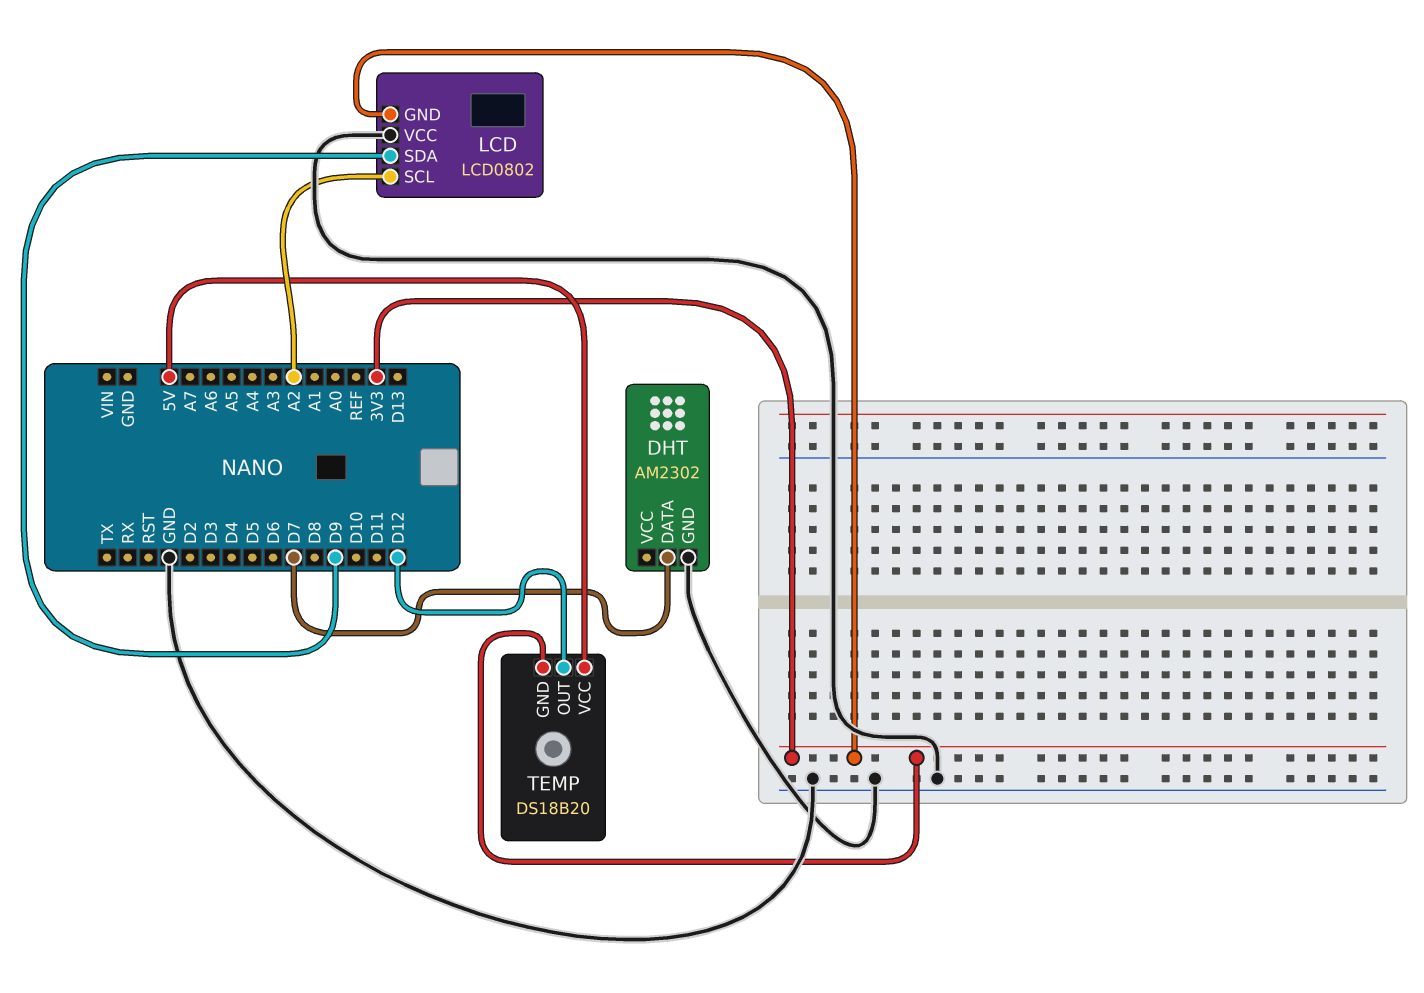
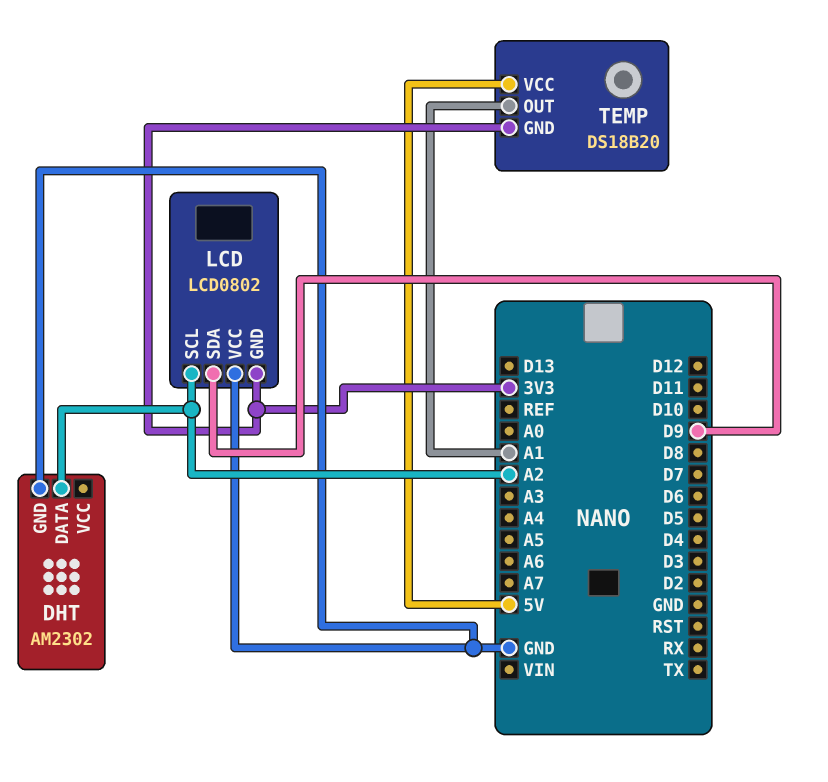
DHT pin DATA: D7 -> A2
TEMP pin OUT: D12 -> A1

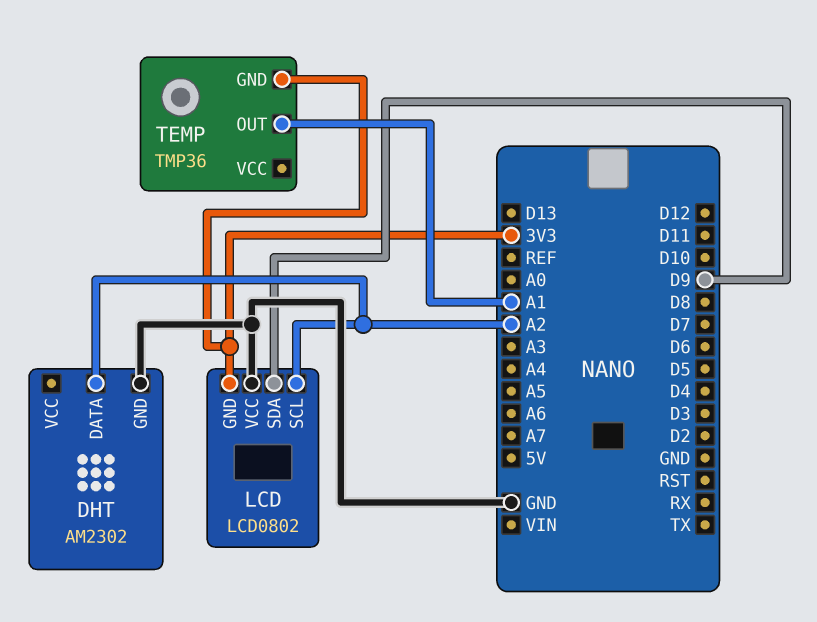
TEMP: DS18B20 -> TMP36
TEMP pin VCC: 5V -> none

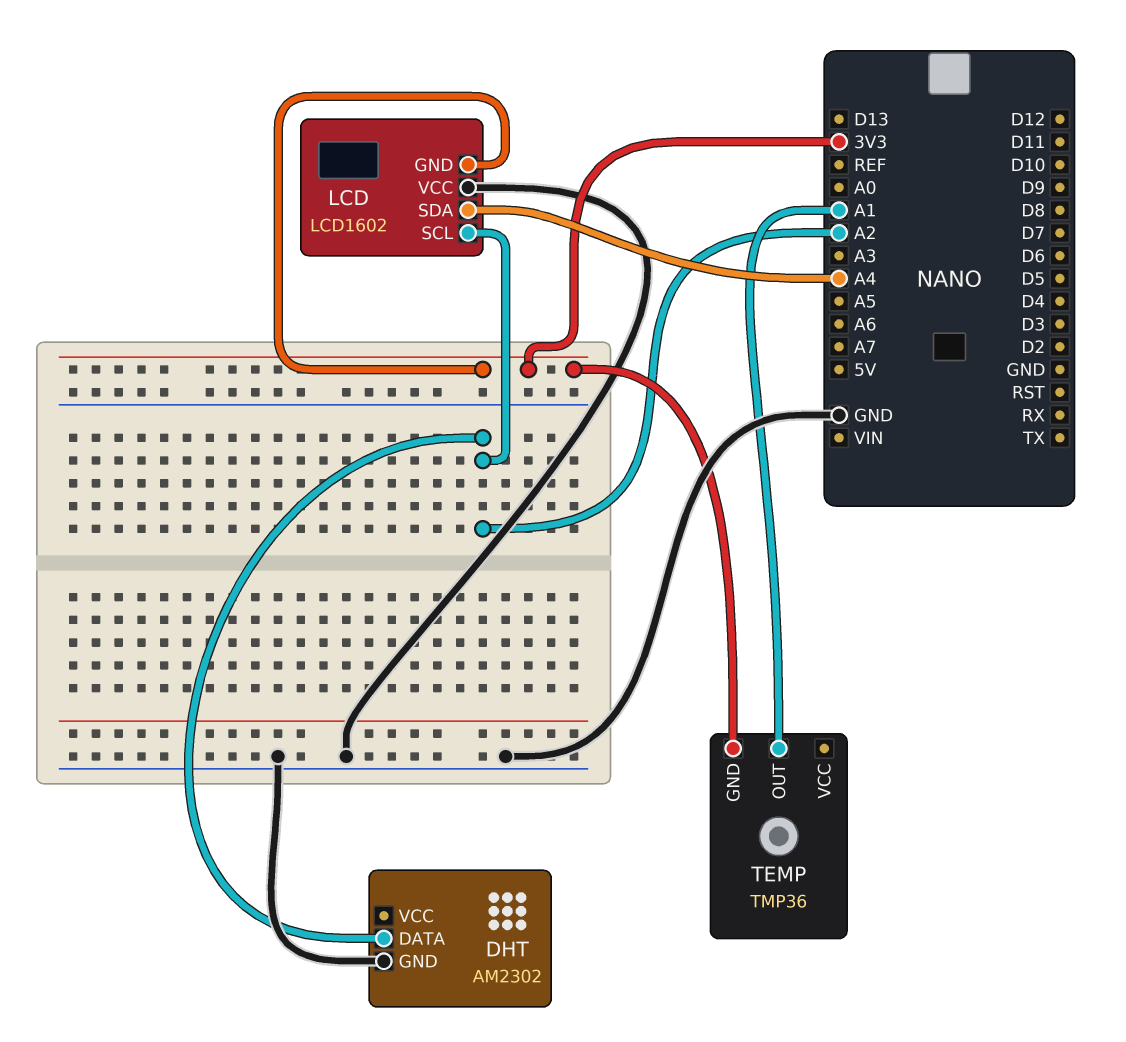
LCD: LCD0802 -> LCD1602
LCD pin SDA: D9 -> A4

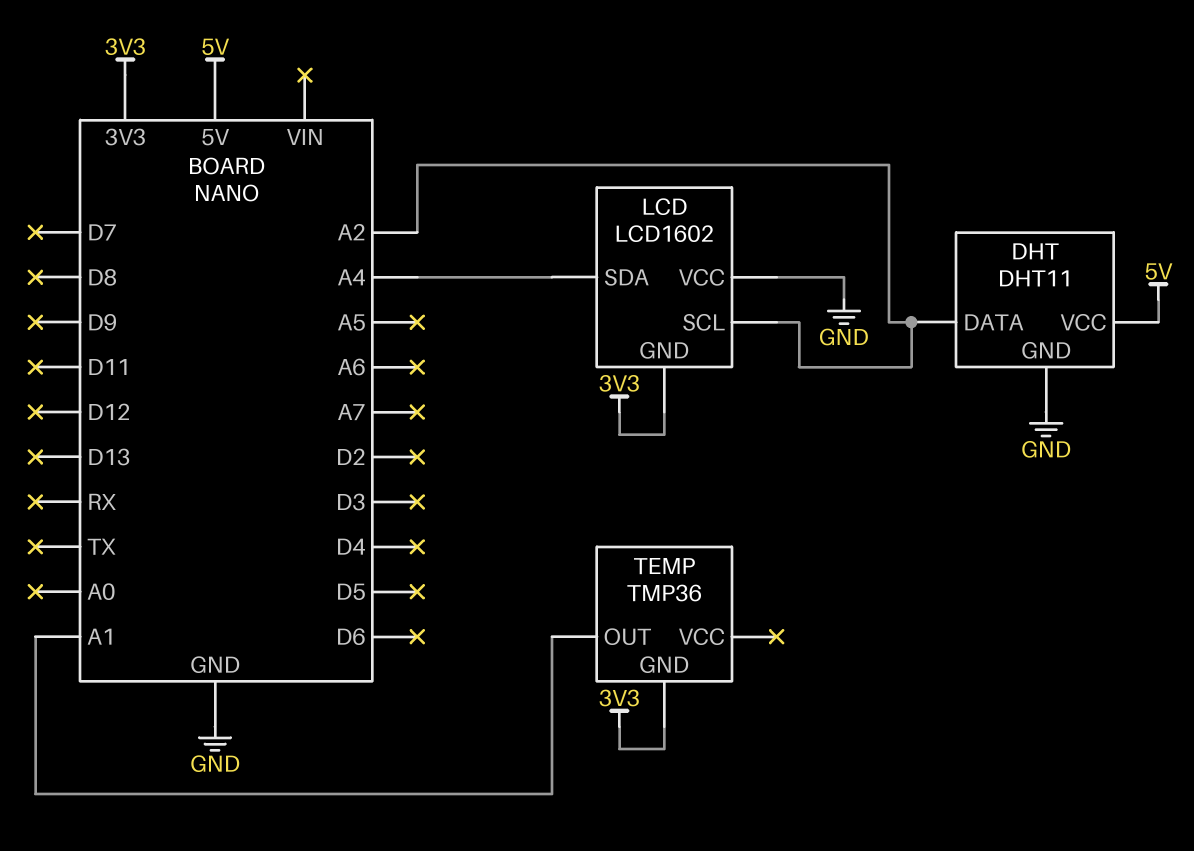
DHT: AM2302 -> DHT11
DHT pin VCC: none -> 5V

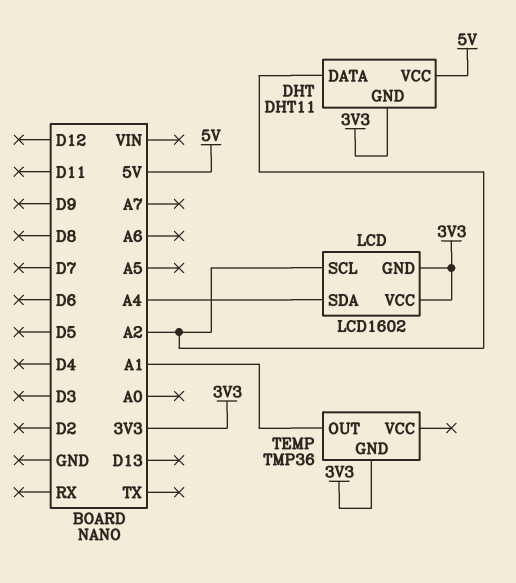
DHT pin GND: GND -> 3V3
LCD pin VCC: GND -> 3V3

